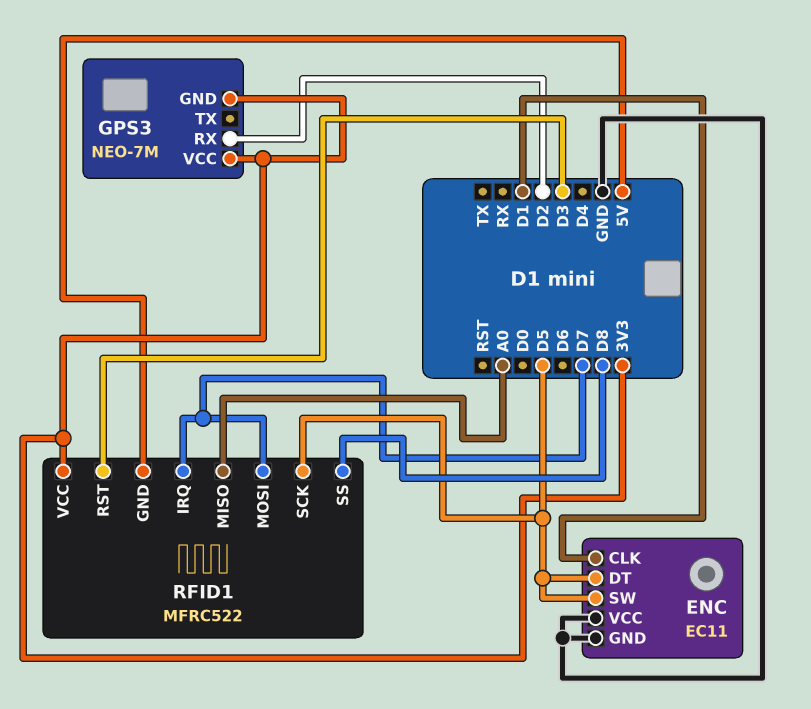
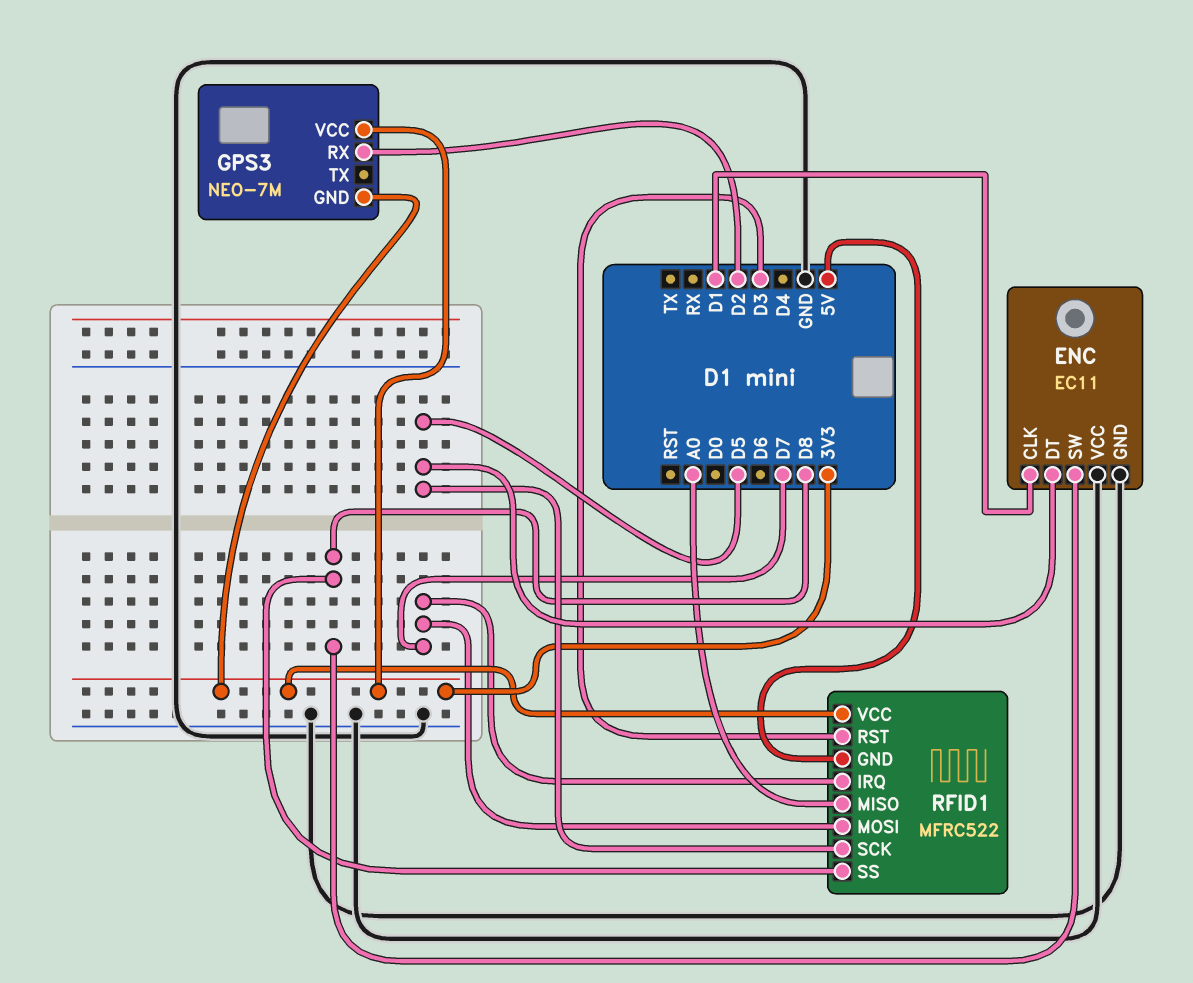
ENC pin SW: D5 -> D8

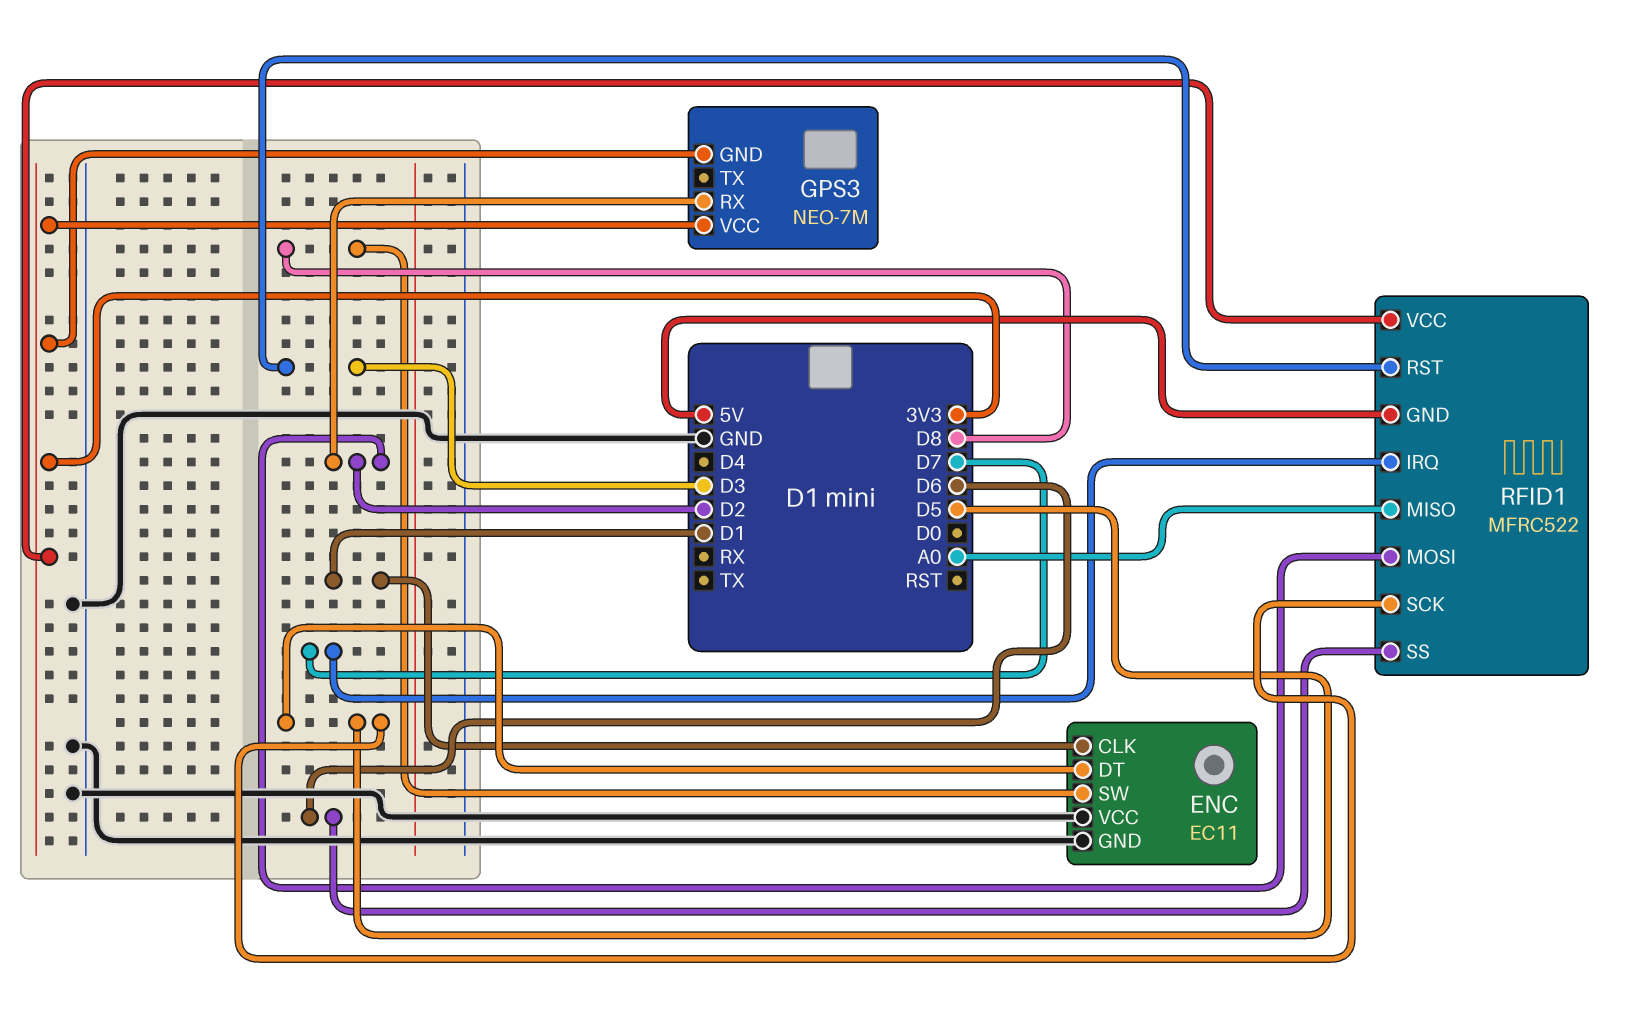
RFID1 pin MOSI: D7 -> D2
RFID1 pin SS: D8 -> D6

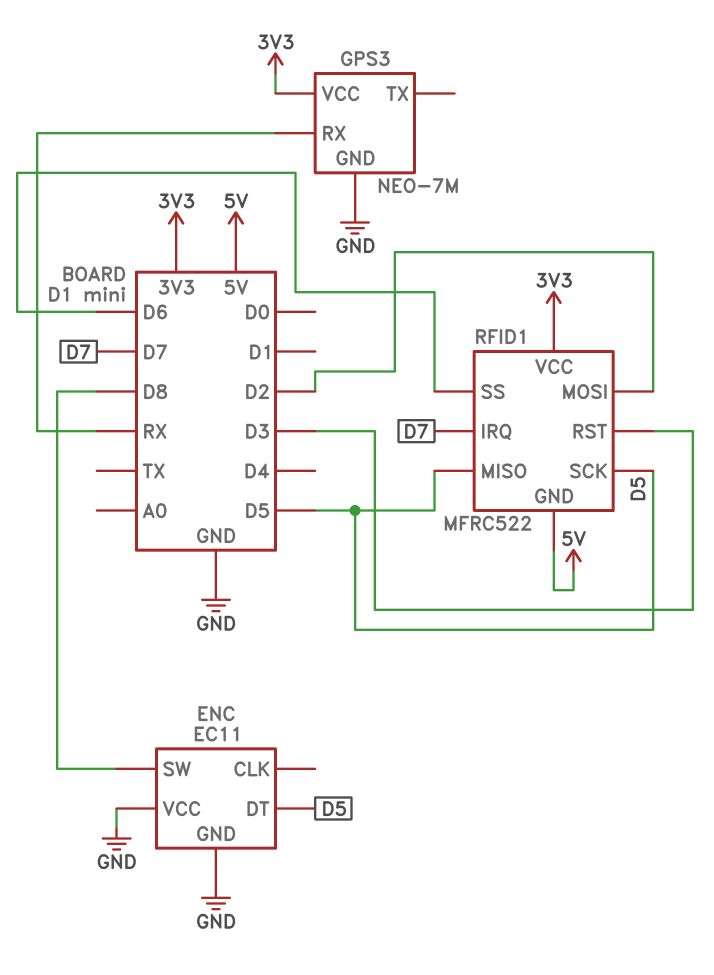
ENC pin CLK: D1 -> none
GPS3 pin GND: 3V3 -> GND
GPS3 pin RX: D2 -> RX
RFID1 pin MISO: A0 -> D5

